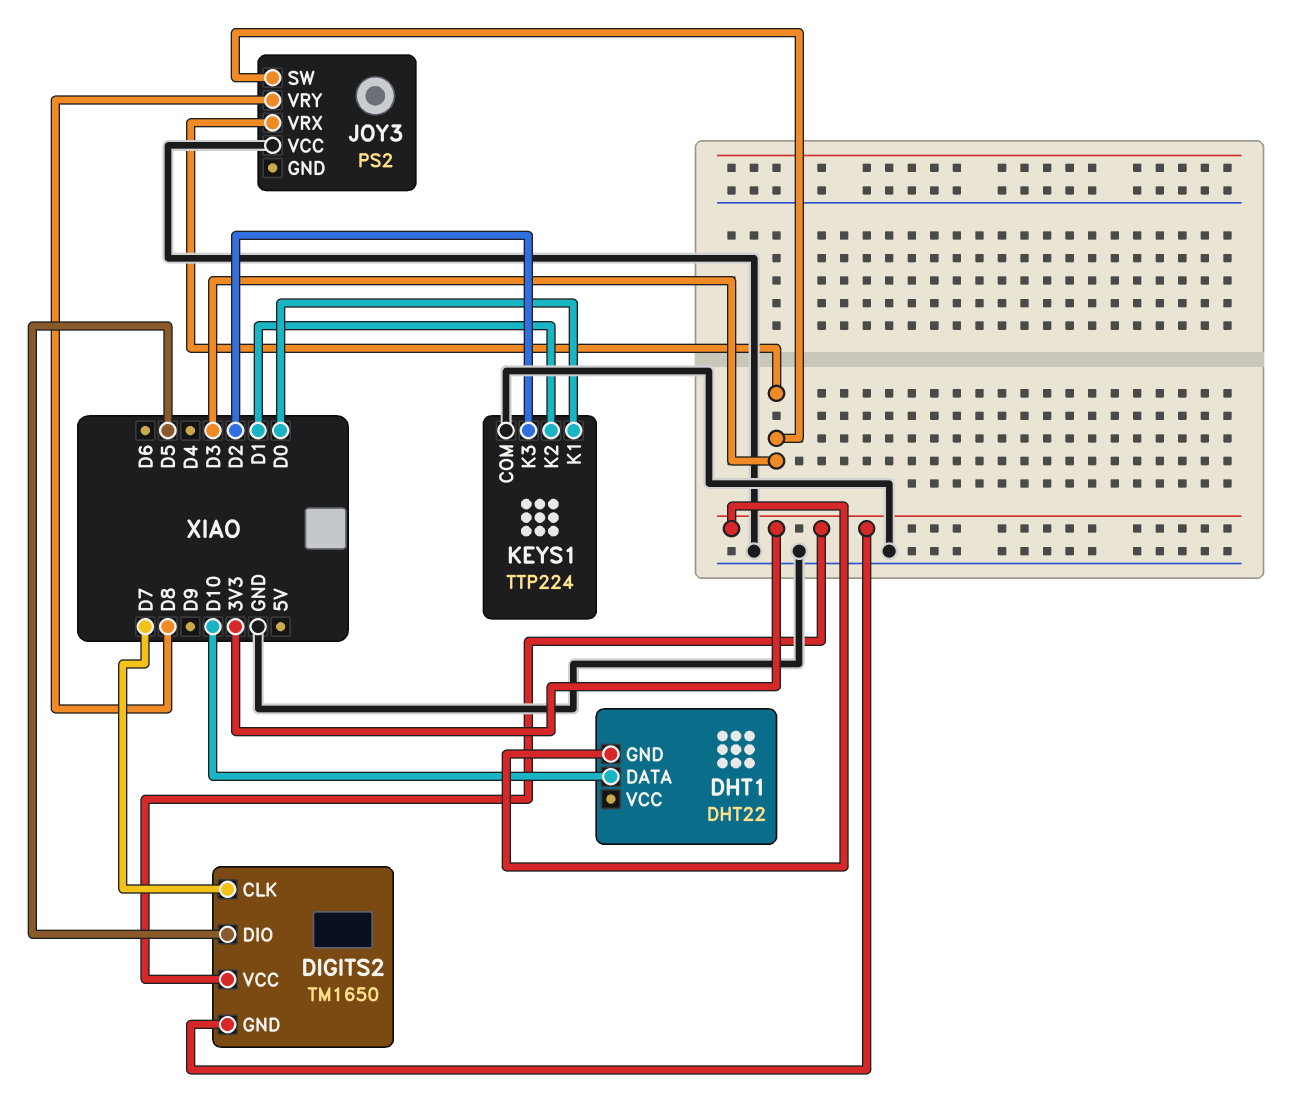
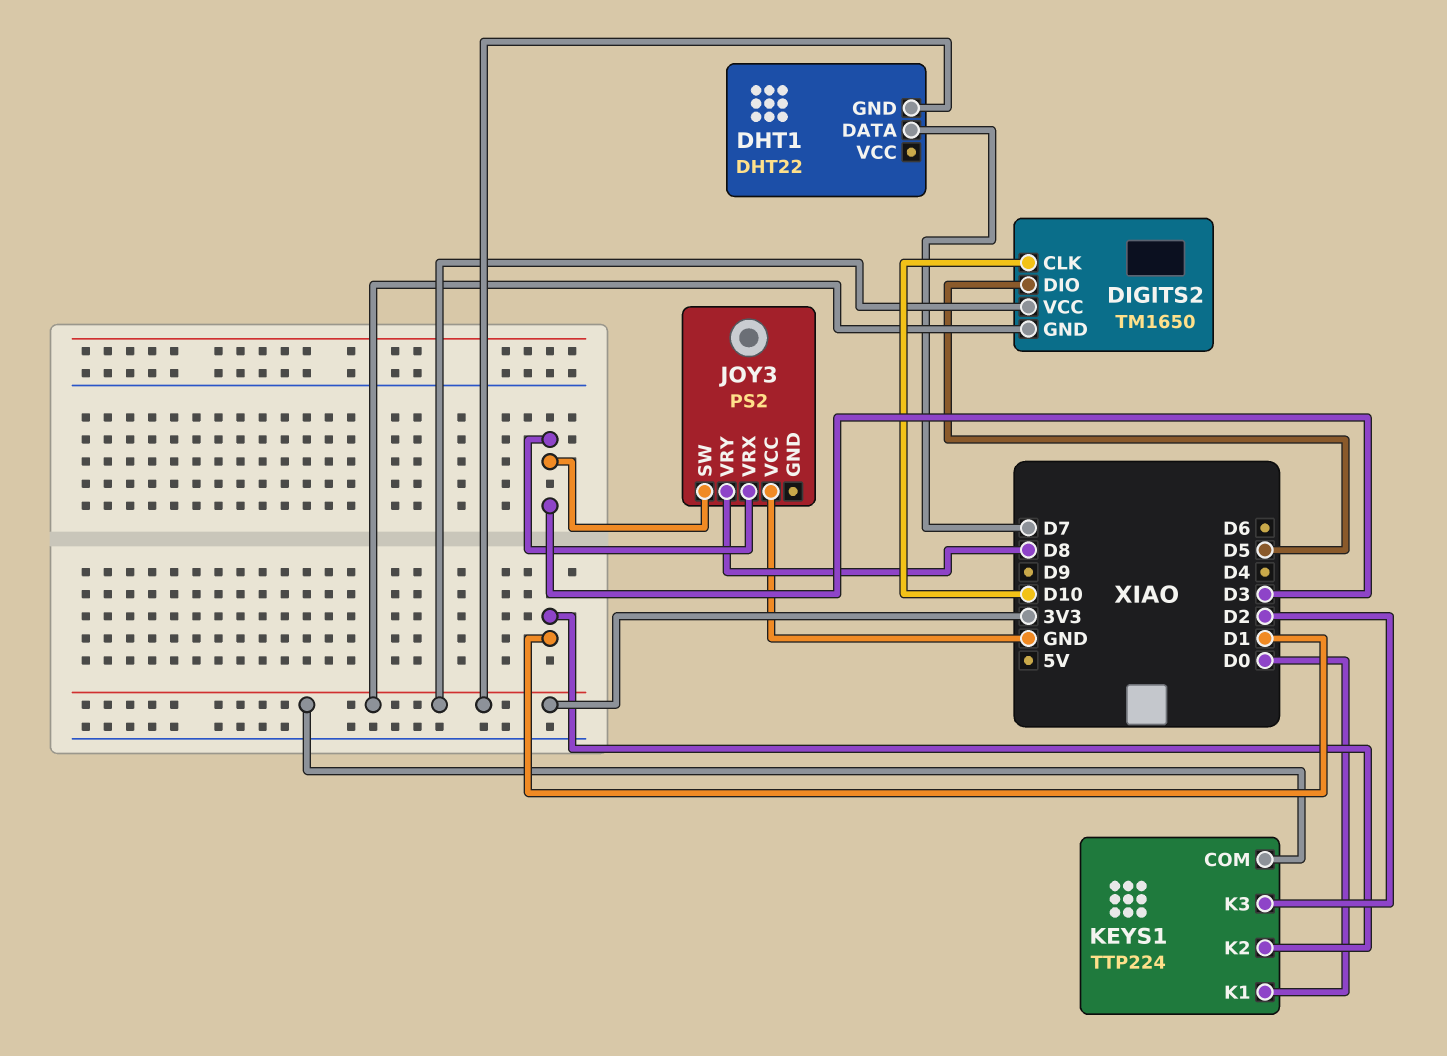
DHT1 pin DATA: D10 -> D7
DIGITS2 pin CLK: D7 -> D10
KEYS1 pin COM: GND -> 3V3

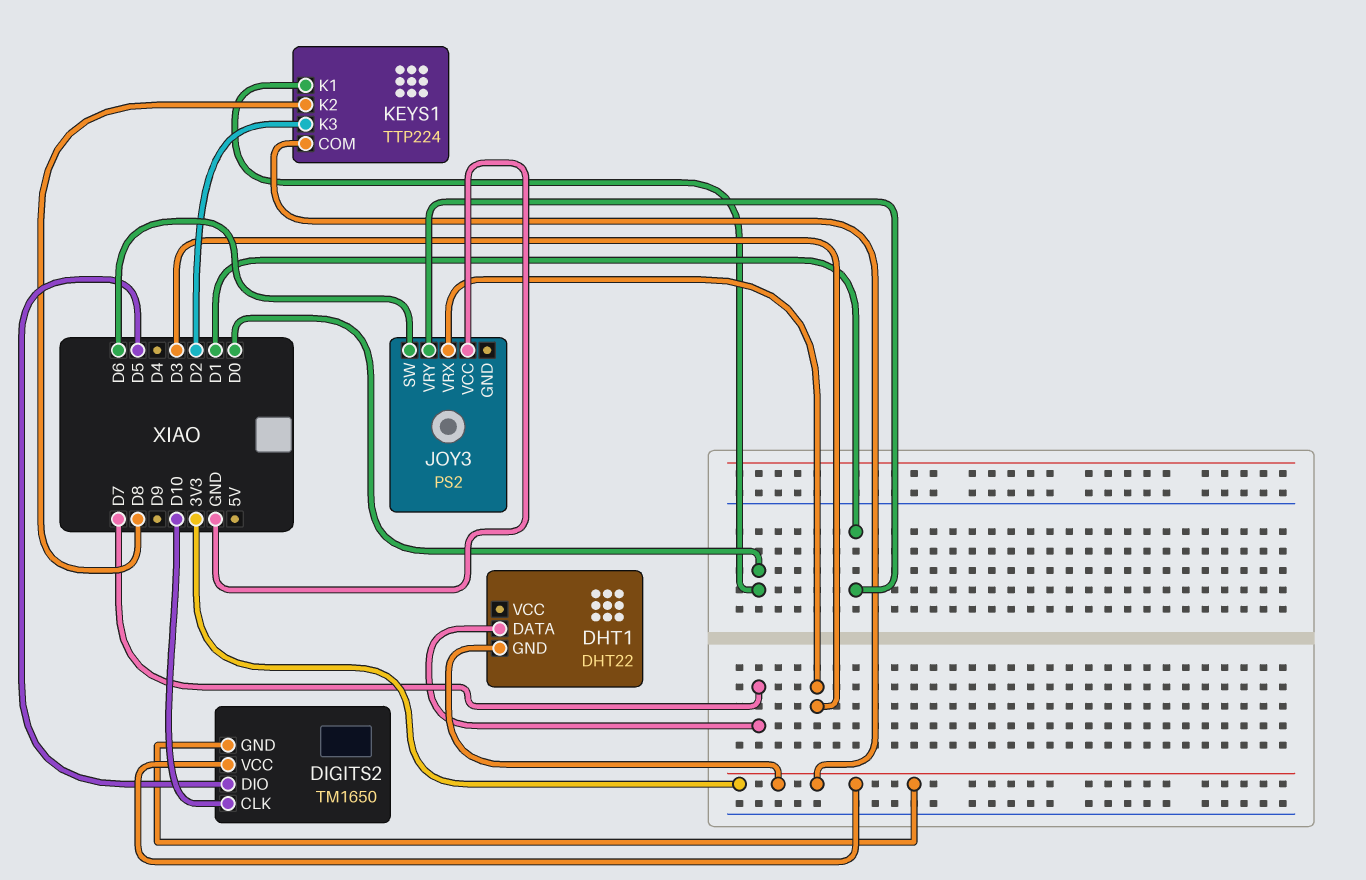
JOY3 pin SW: D3 -> D6
JOY3 pin VRY: D8 -> D1
KEYS1 pin K2: D1 -> D8

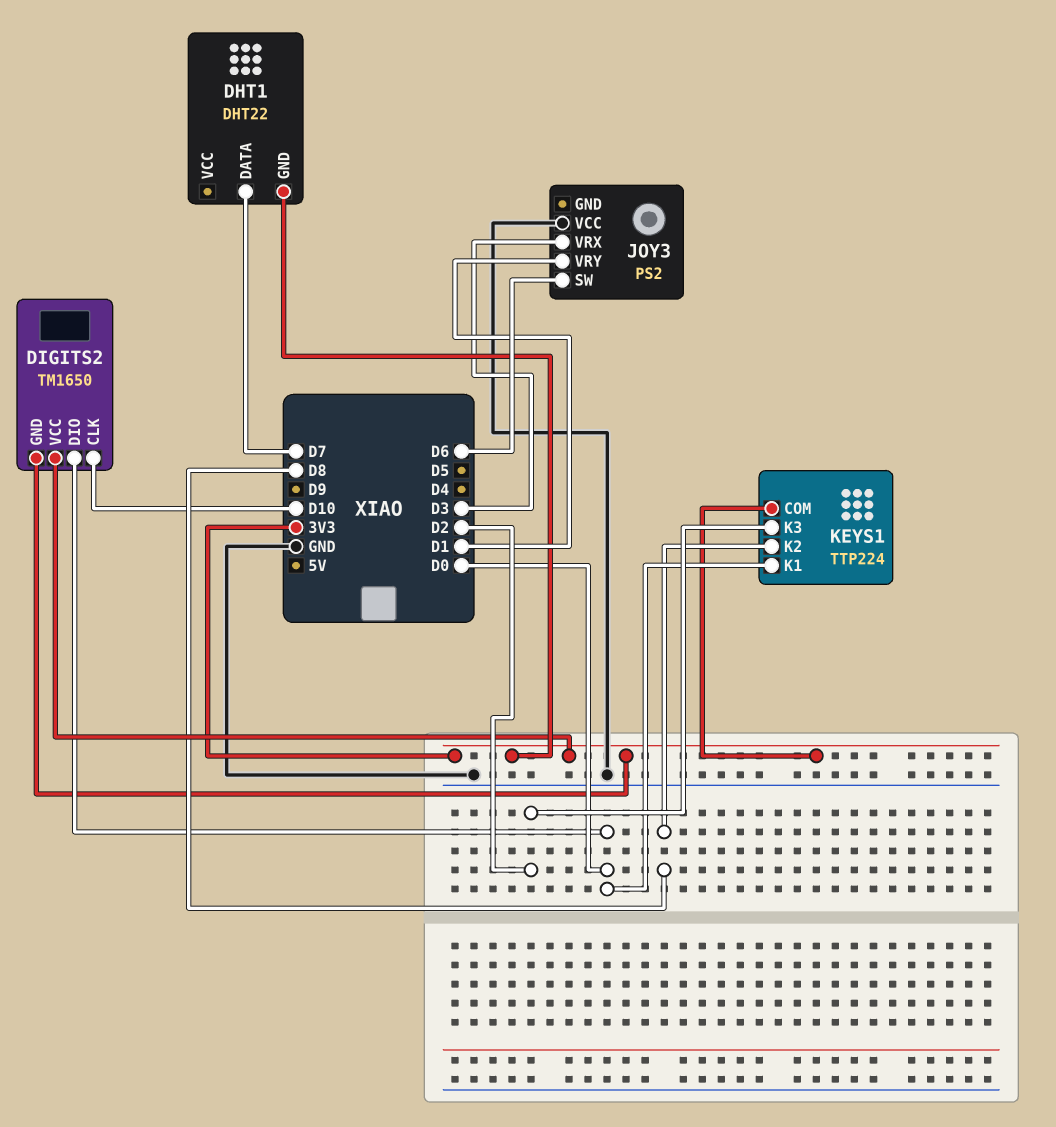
DIGITS2 pin DIO: D5 -> D0

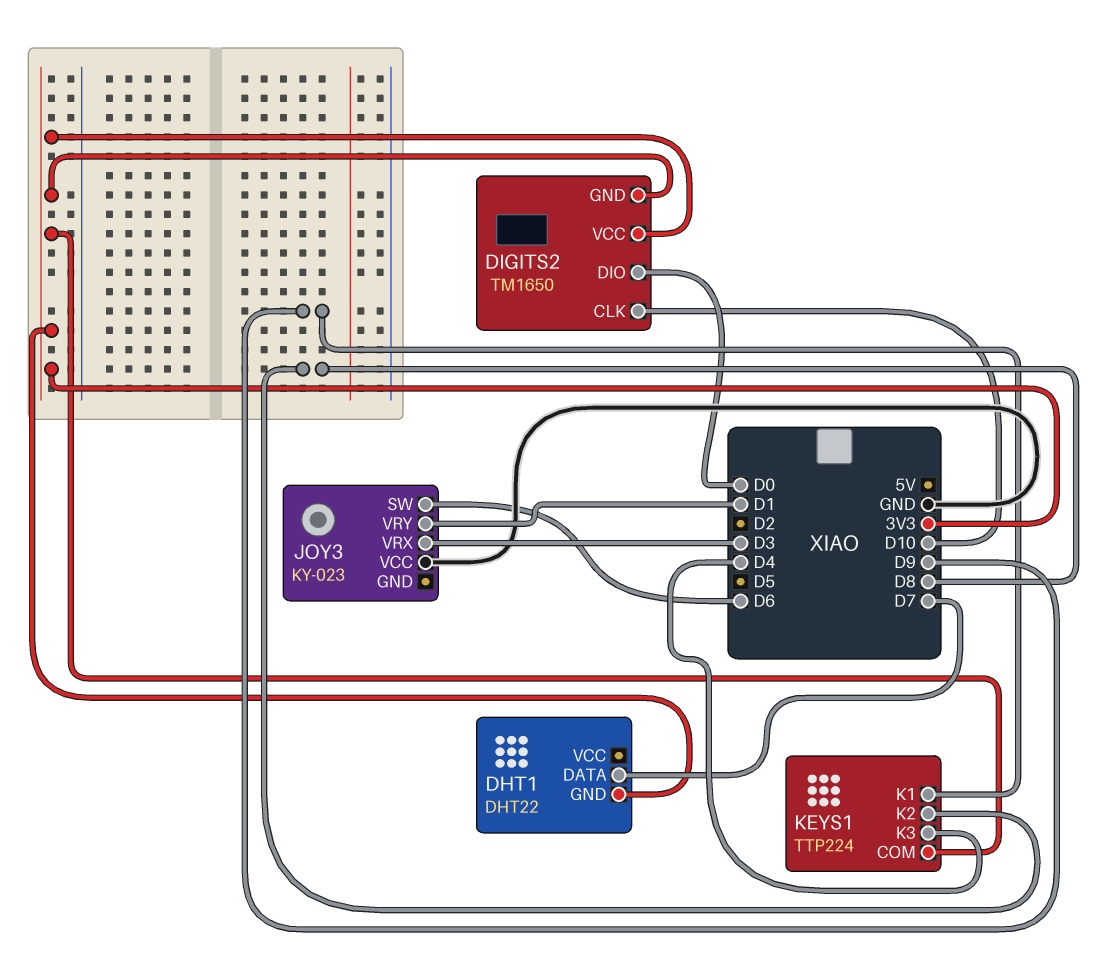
JOY3: PS2 -> KY-023
KEYS1 pin K1: D0 -> D9
KEYS1 pin K3: D2 -> D4

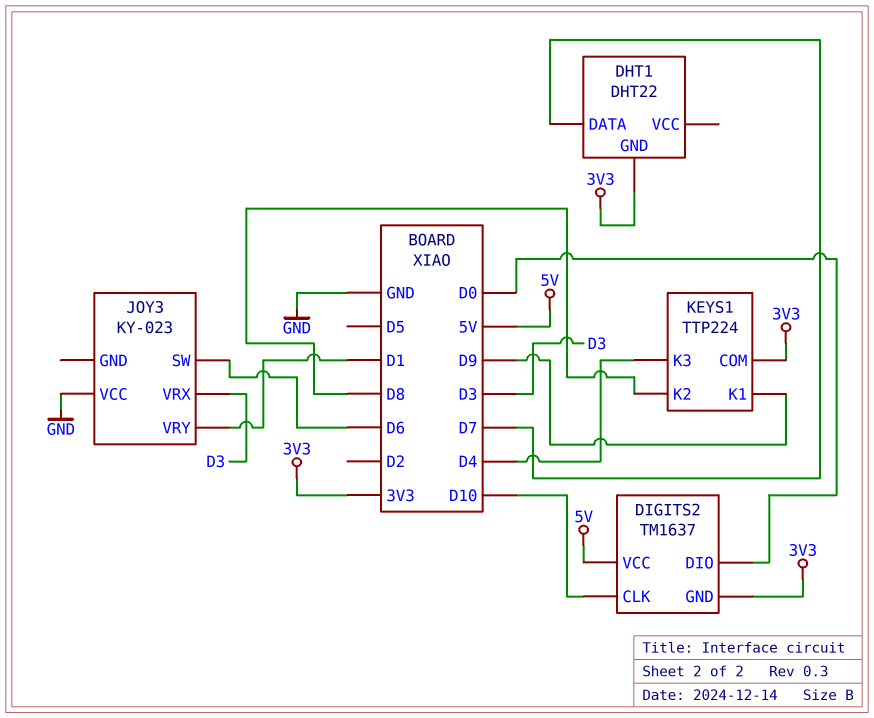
DIGITS2: TM1650 -> TM1637
DIGITS2 pin VCC: 3V3 -> 5V

